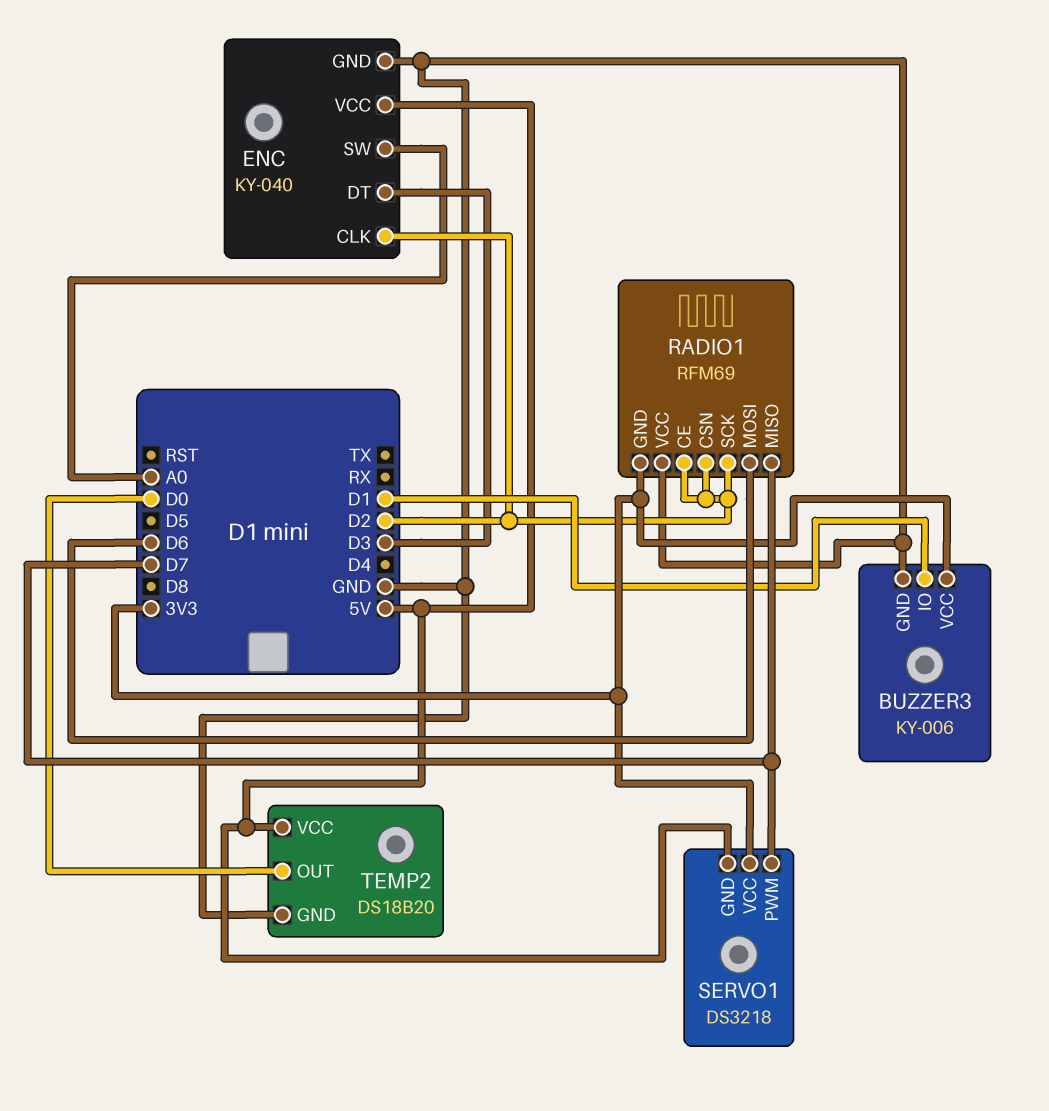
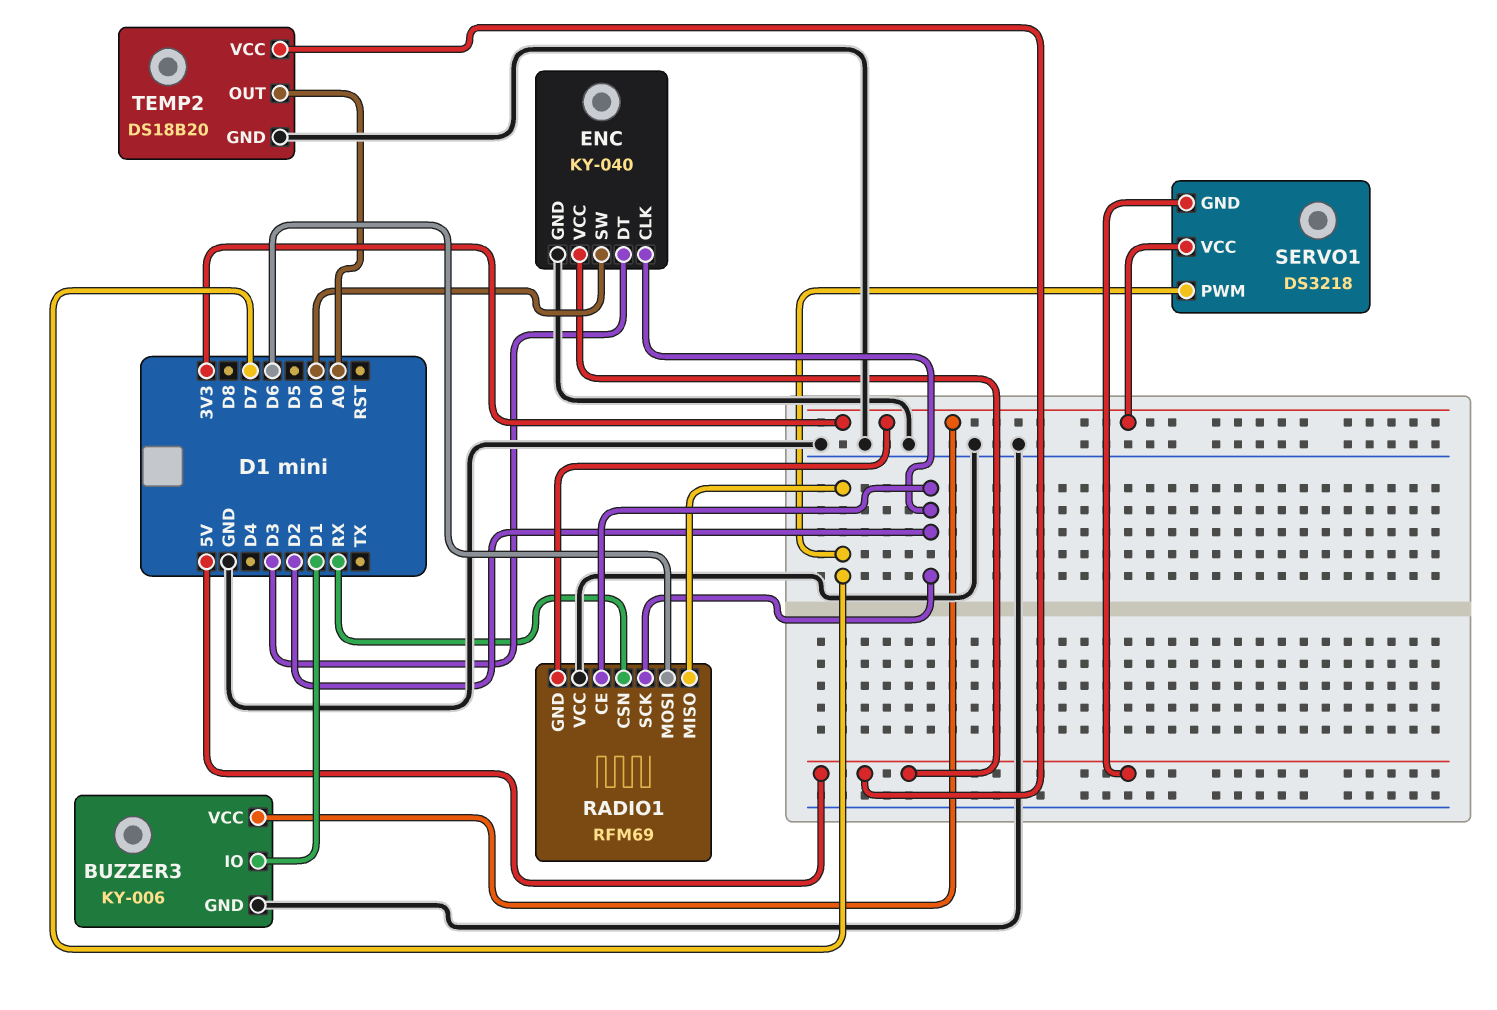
ENC pin SW: A0 -> D0
RADIO1 pin CSN: D2 -> RX
TEMP2 pin OUT: D0 -> A0

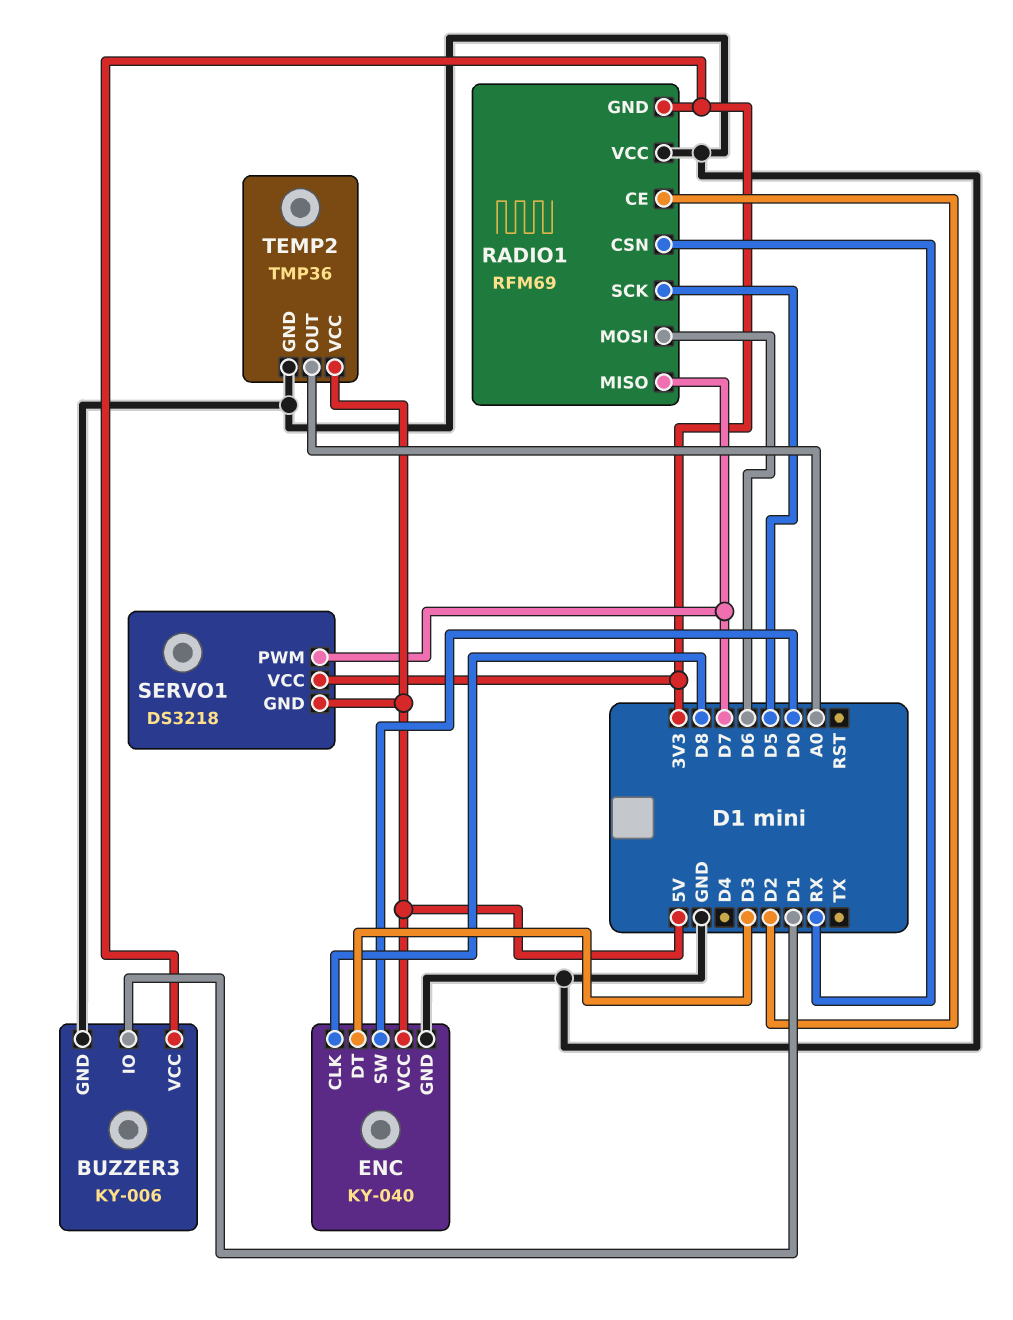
ENC pin CLK: D2 -> D8
RADIO1 pin SCK: D2 -> D5
TEMP2: DS18B20 -> TMP36

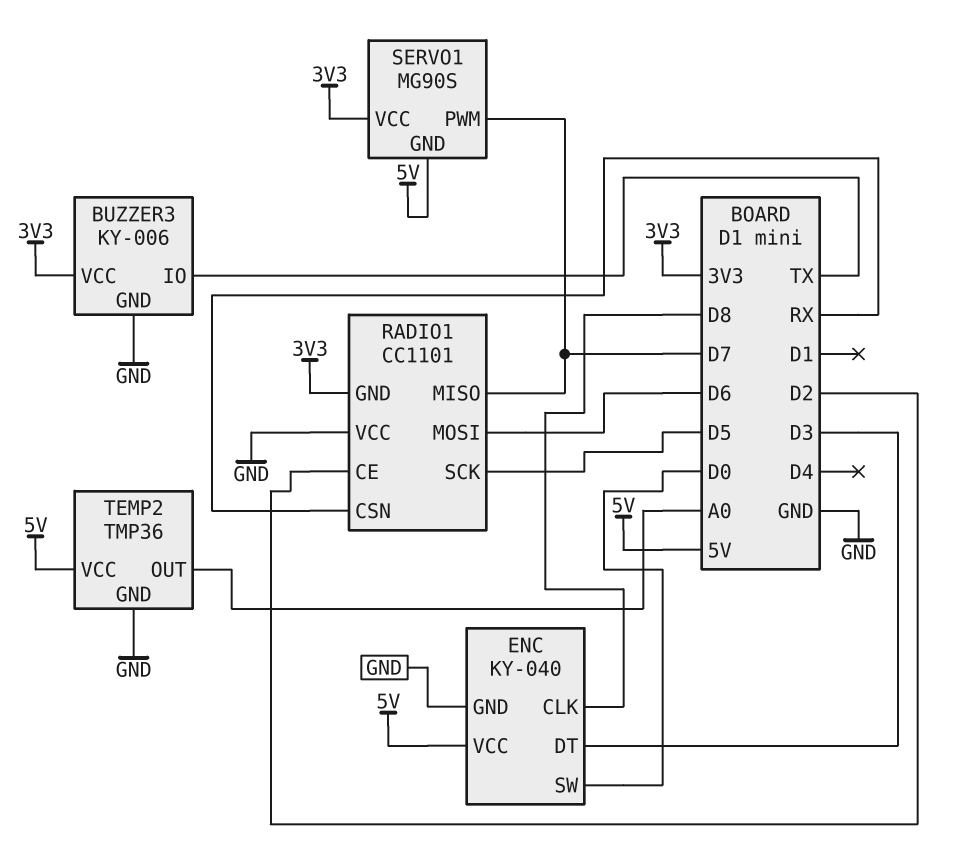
BUZZER3 pin IO: D1 -> TX
RADIO1: RFM69 -> CC1101
SERVO1: DS3218 -> MG90S

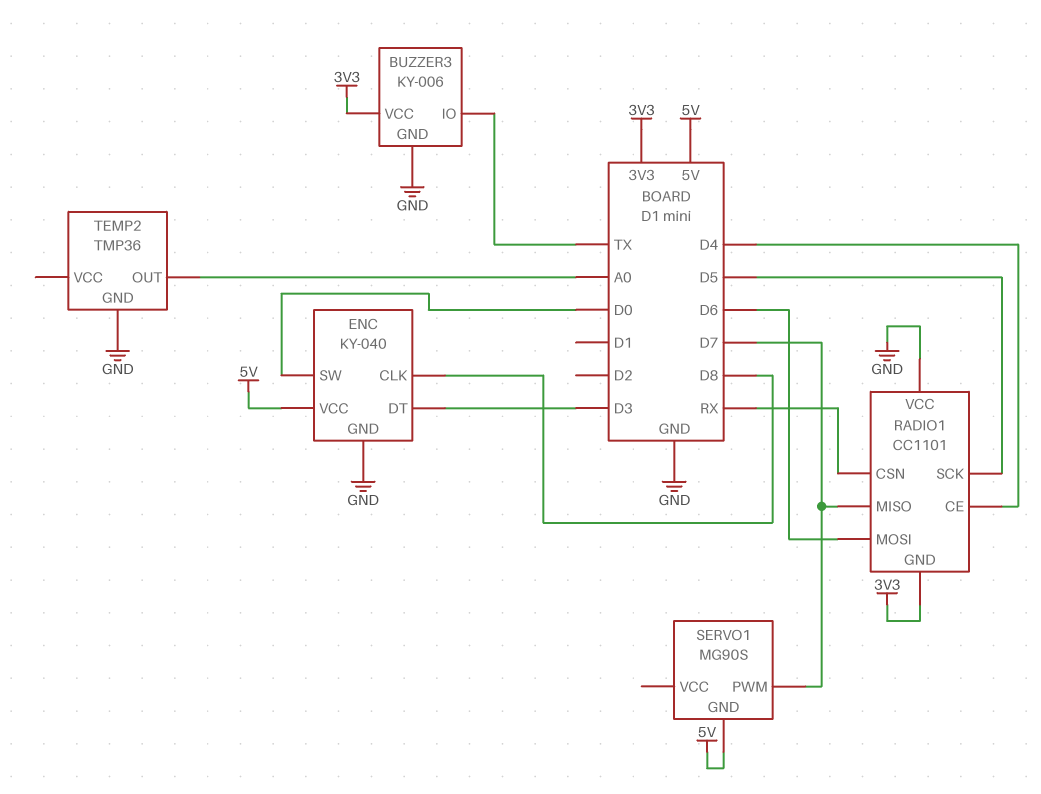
RADIO1 pin CE: D2 -> D4
SERVO1 pin VCC: 3V3 -> none
TEMP2 pin VCC: 5V -> none

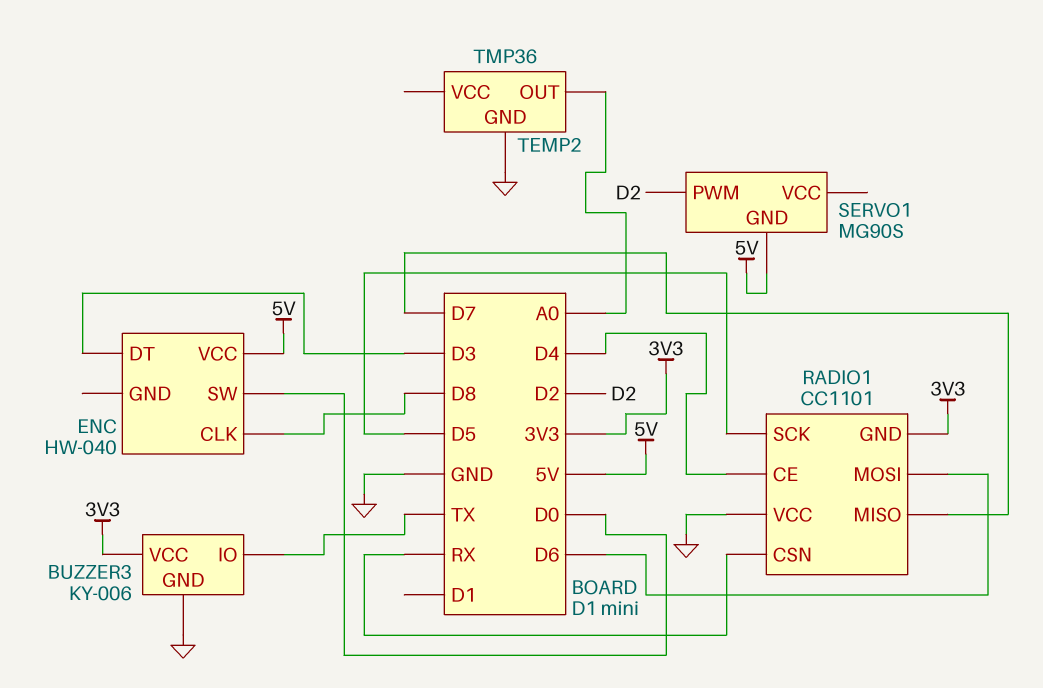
ENC: KY-040 -> HW-040
ENC pin GND: GND -> none
SERVO1 pin PWM: D7 -> D2

